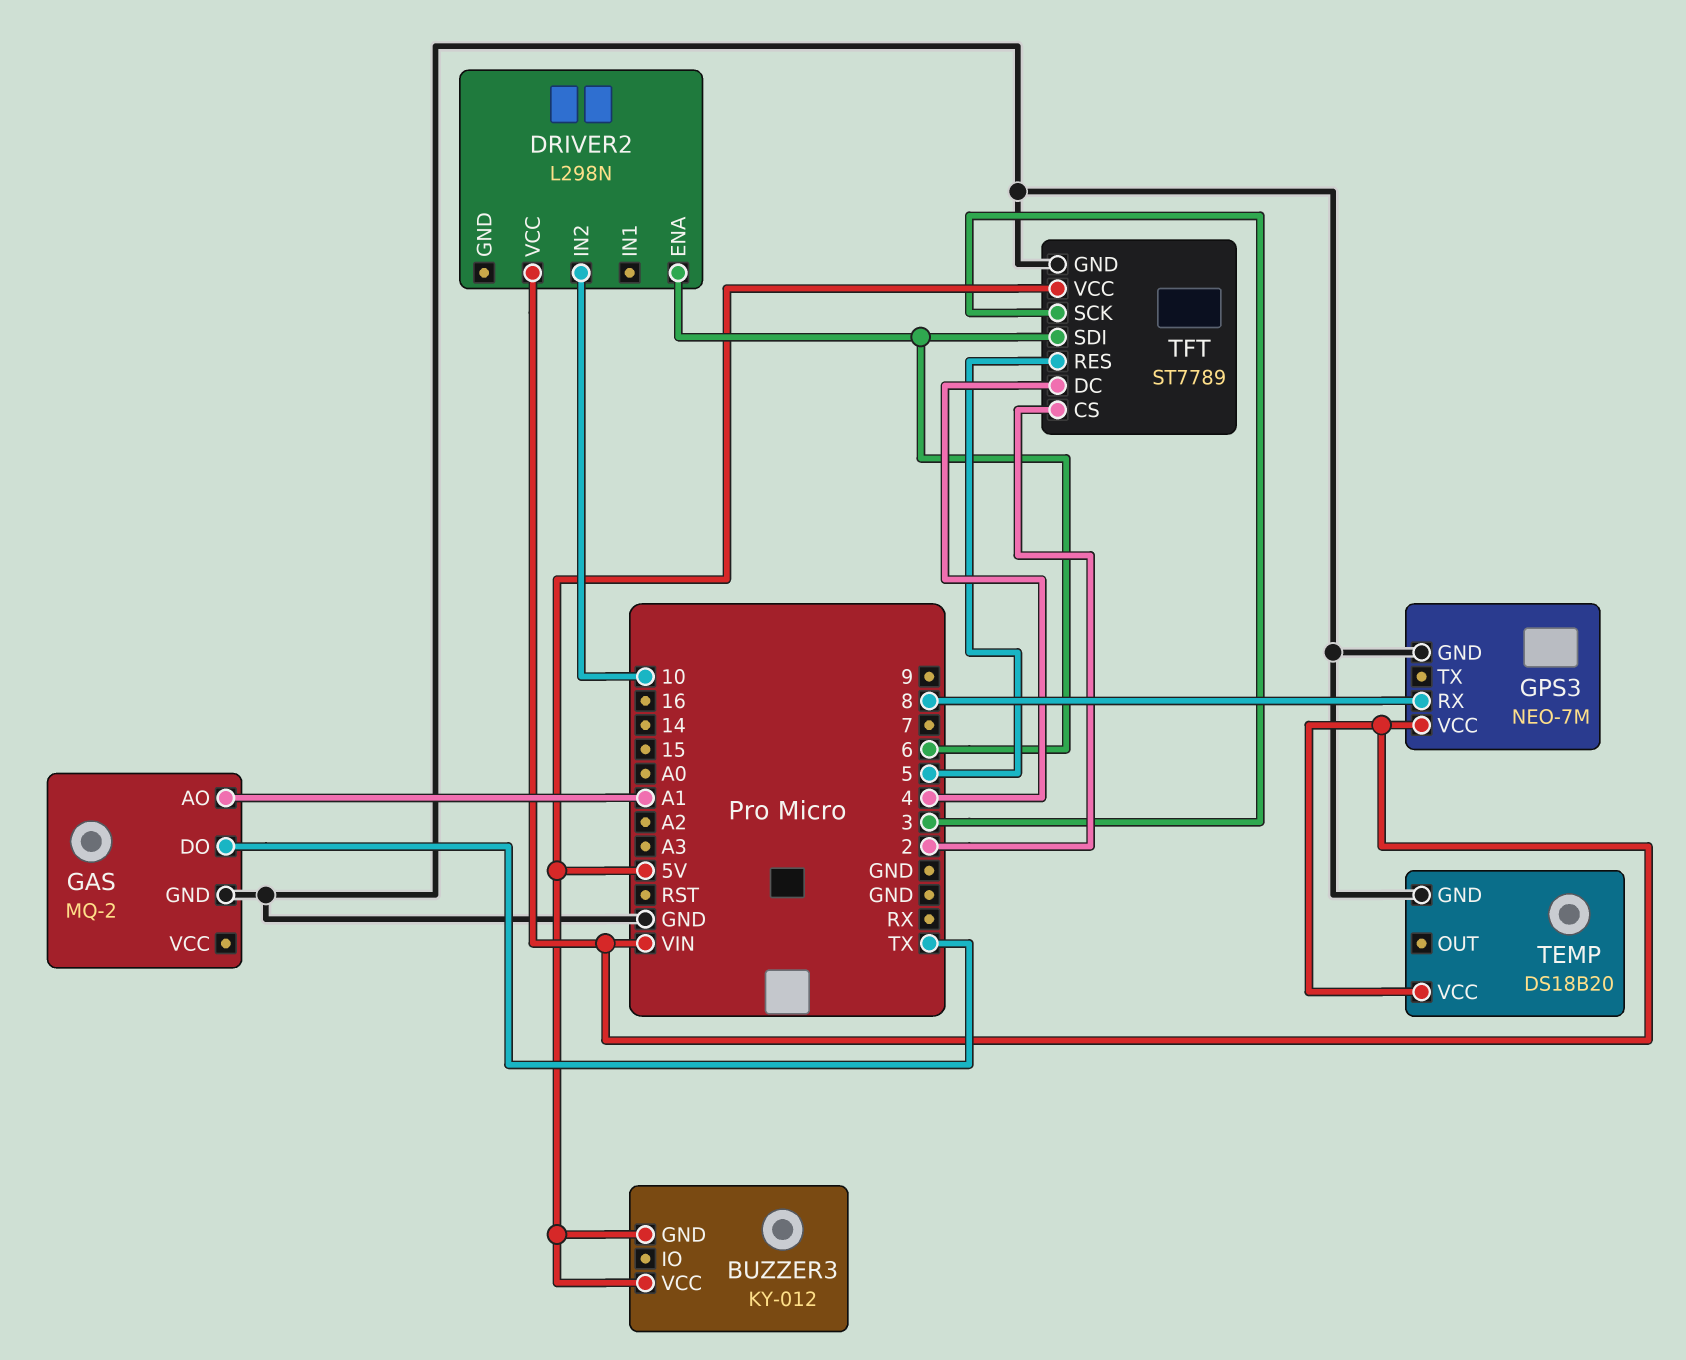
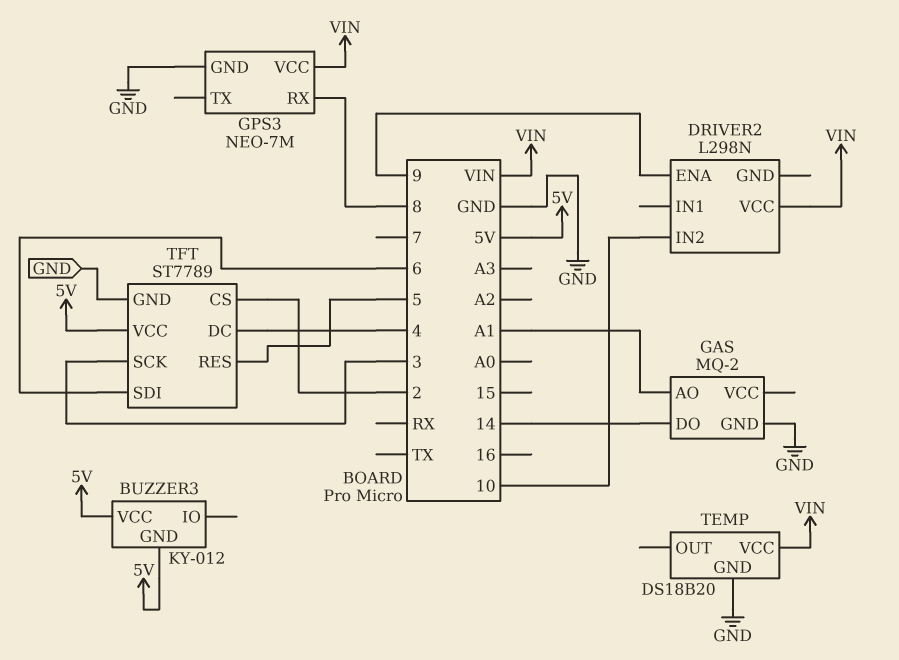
DRIVER2 pin ENA: 6 -> 9
GAS pin DO: TX -> 14

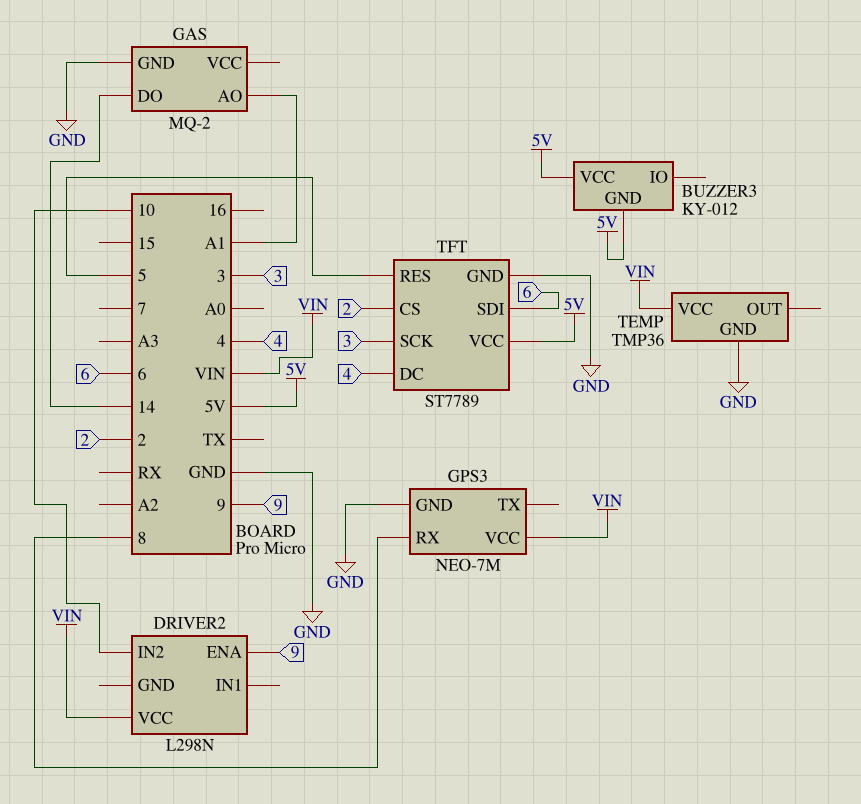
TEMP: DS18B20 -> TMP36

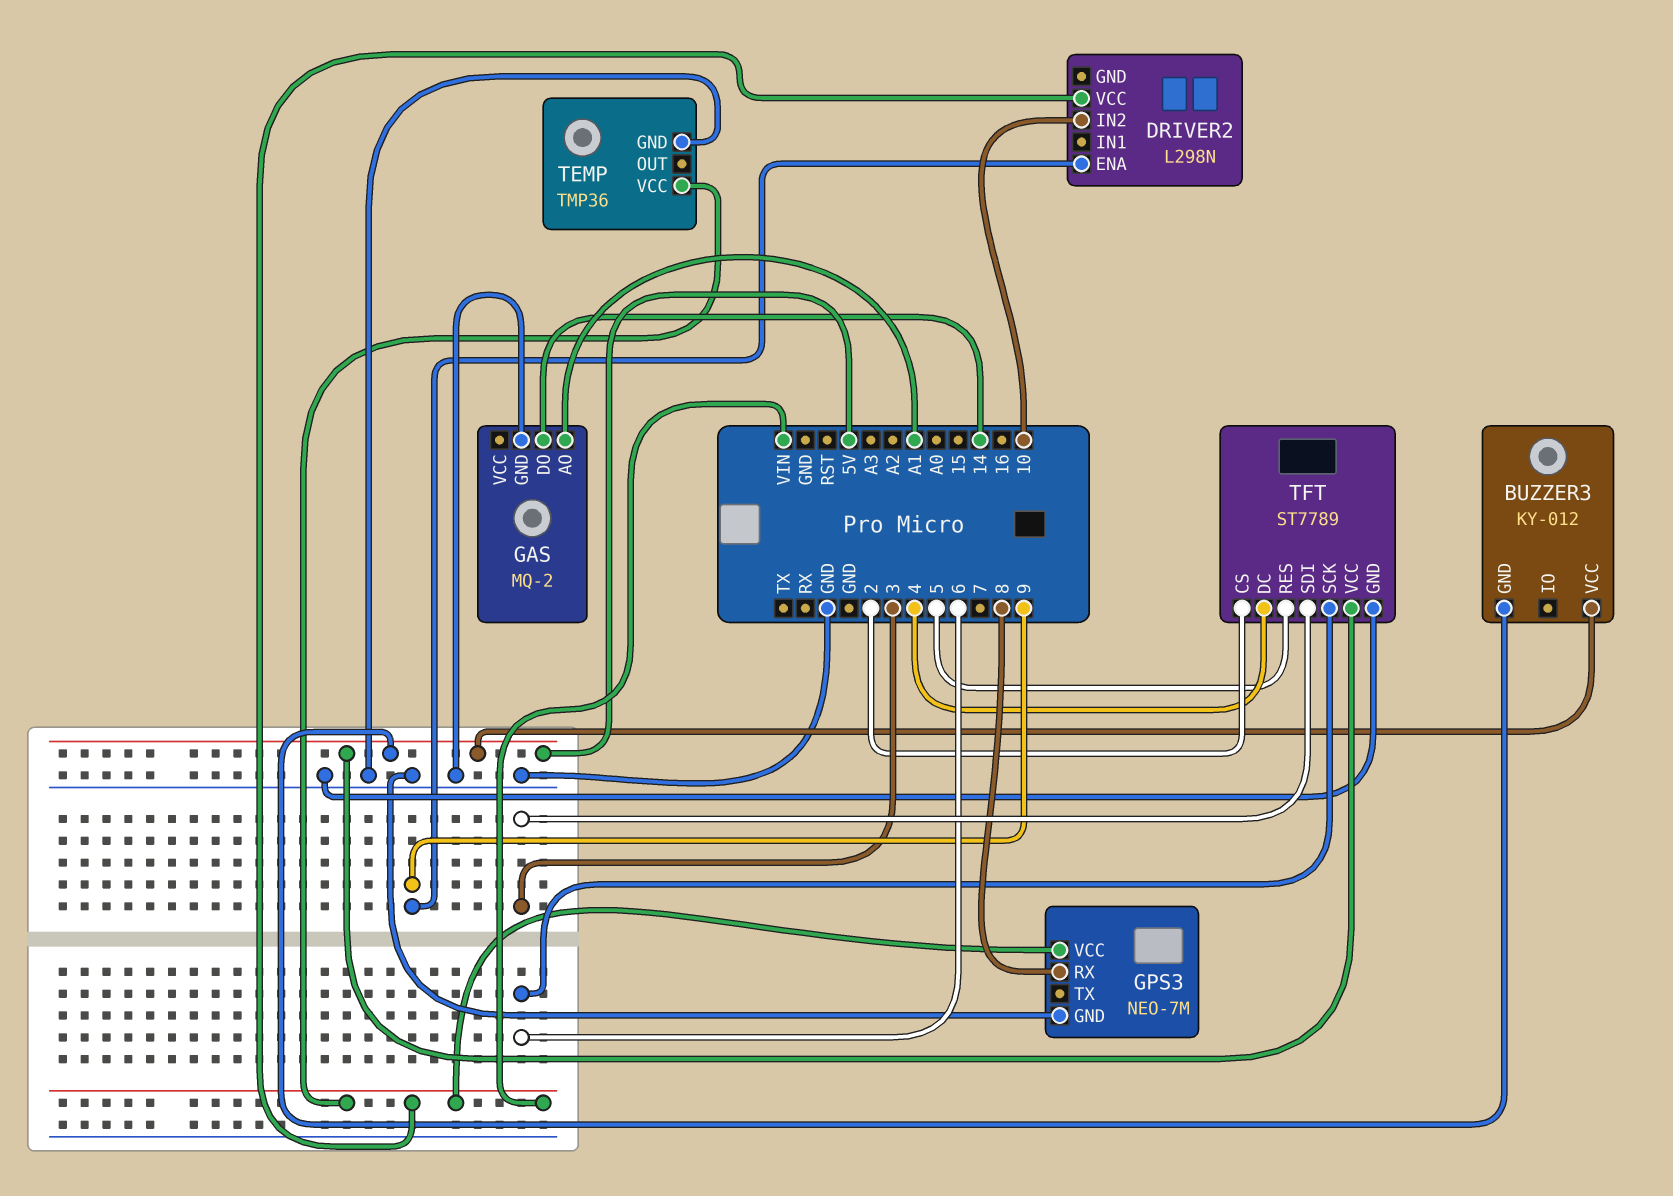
TFT pin SCK: 3 -> 6
TFT pin SDI: 6 -> 3

